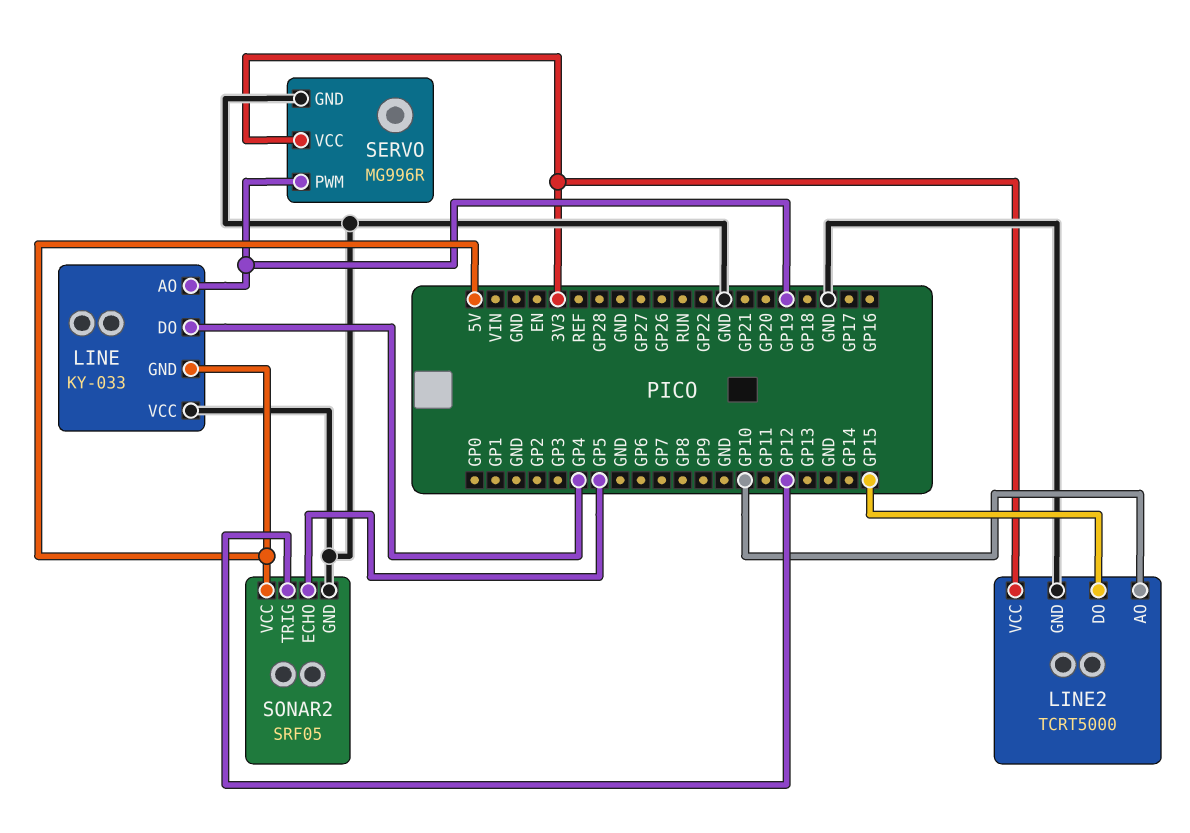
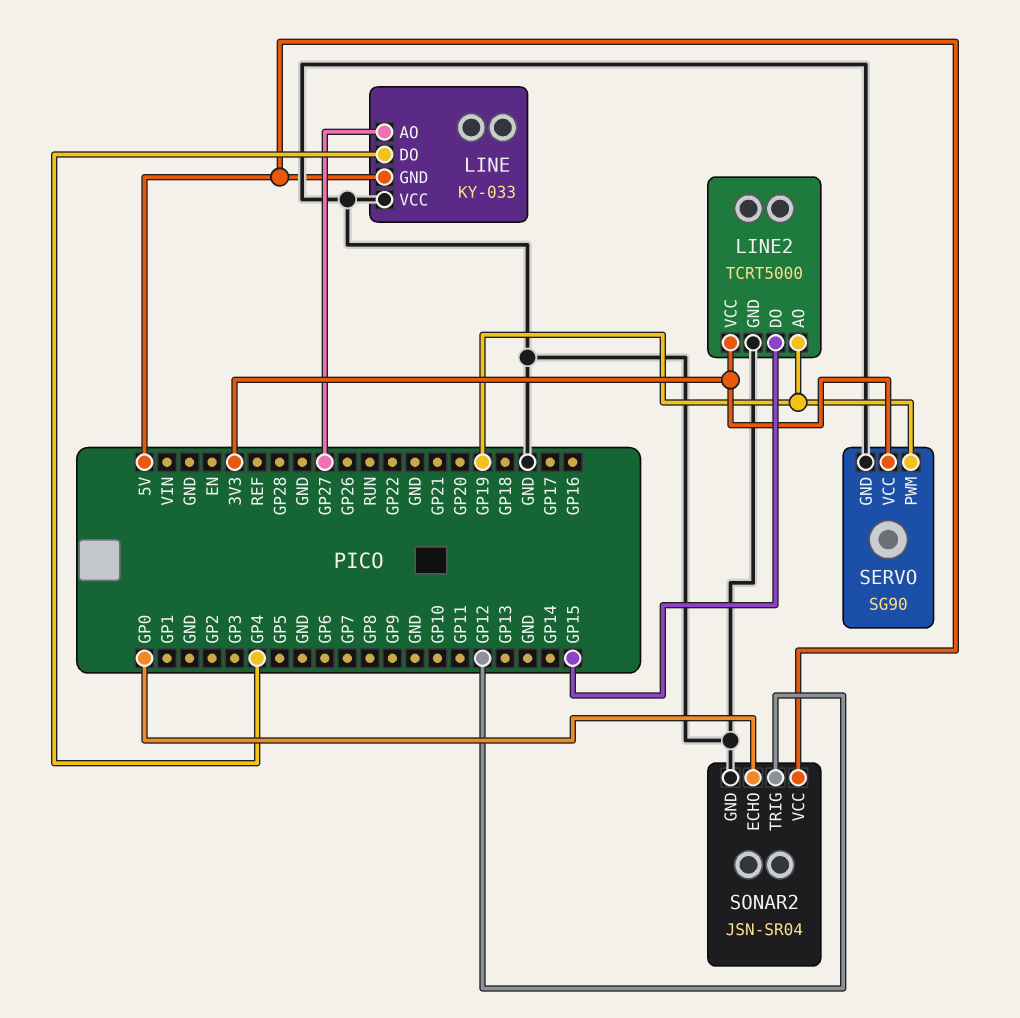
LINE pin AO: GP19 -> GP27
LINE2 pin AO: GP10 -> GP19
SERVO: MG996R -> SG90
SONAR2: SRF05 -> JSN-SR04
SONAR2 pin ECHO: GP5 -> GP0

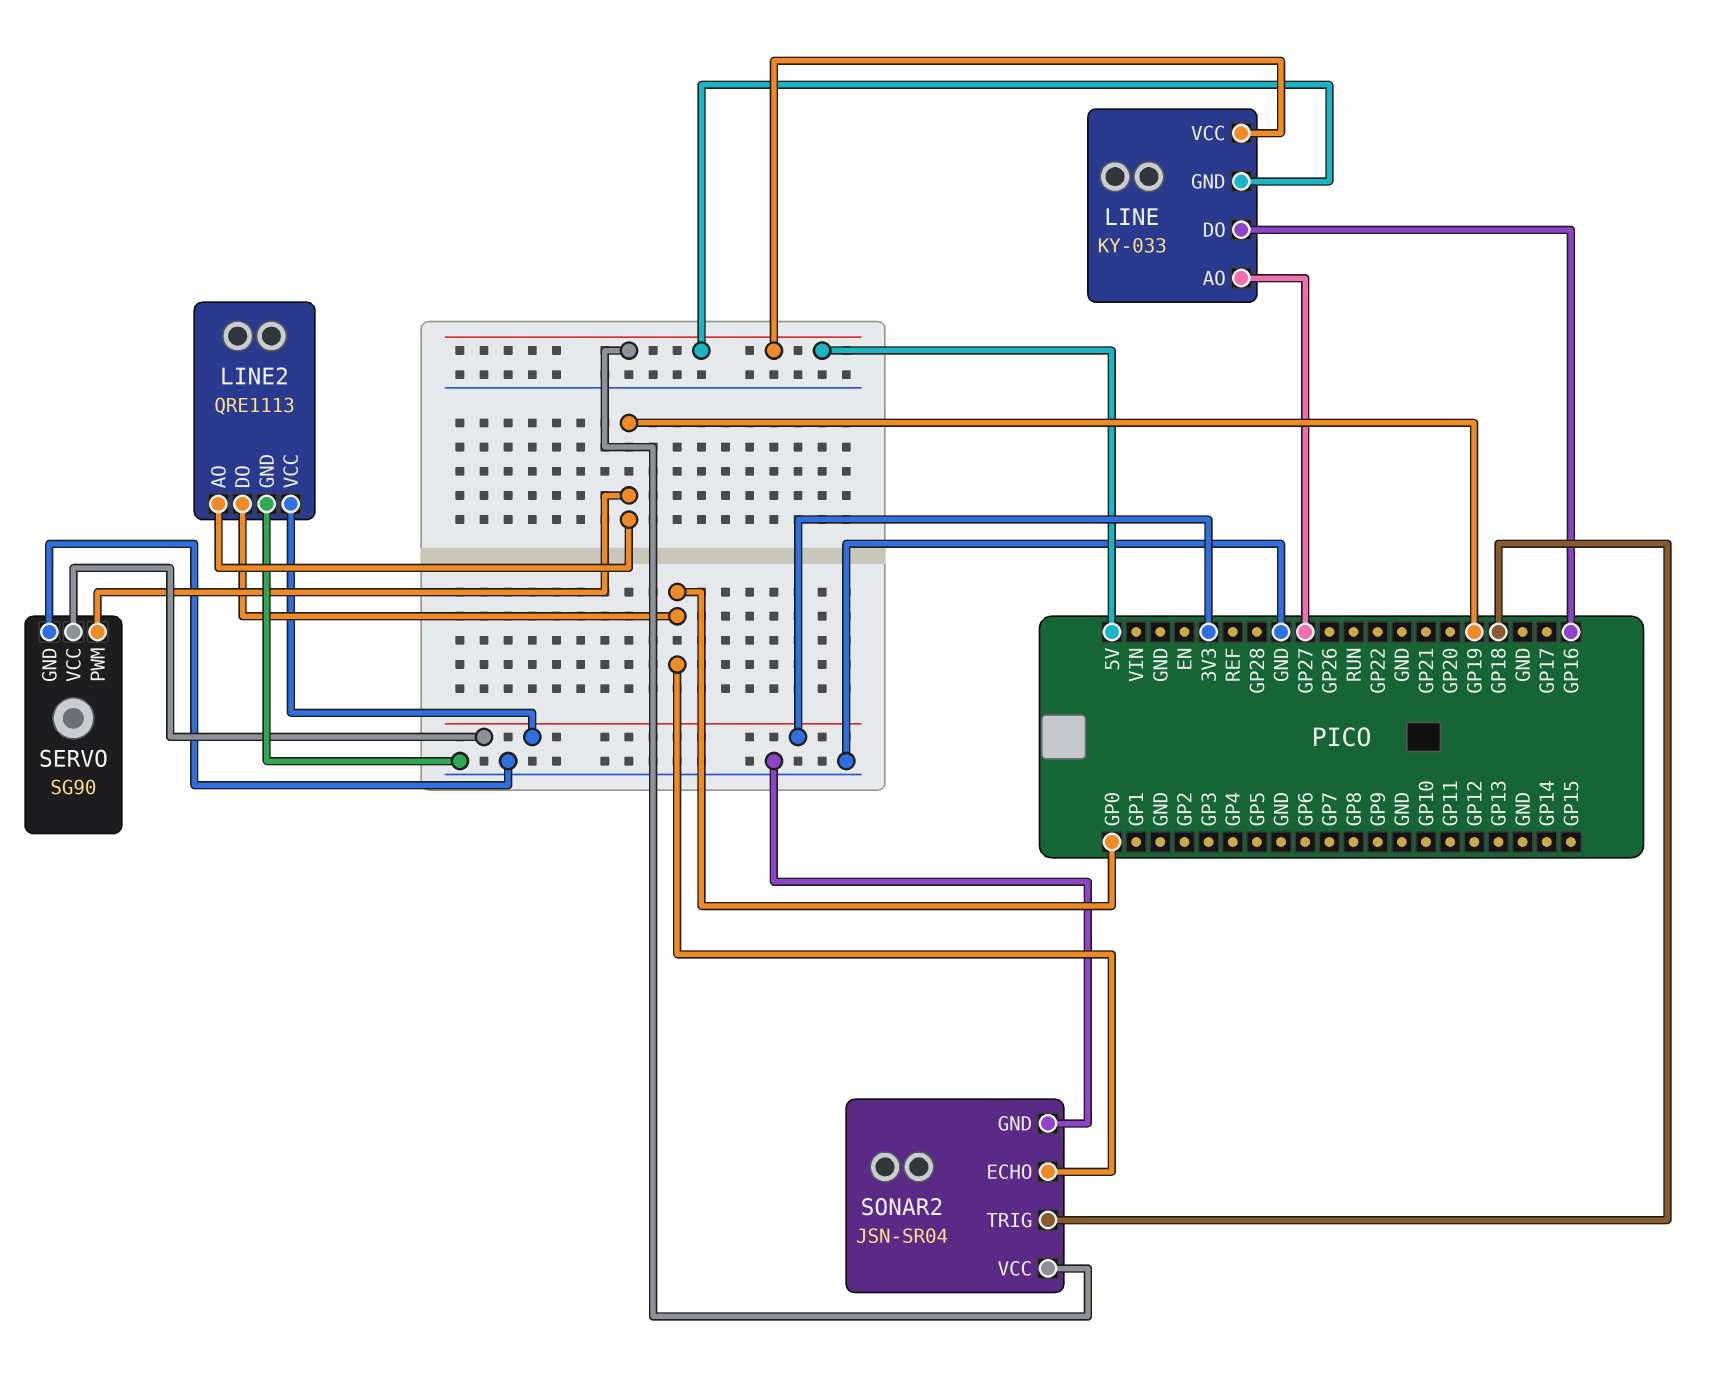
LINE pin DO: GP4 -> GP16
LINE pin VCC: GND -> 5V
LINE2: TCRT5000 -> QRE1113
LINE2 pin DO: GP15 -> GP0
SONAR2 pin TRIG: GP12 -> GP18

